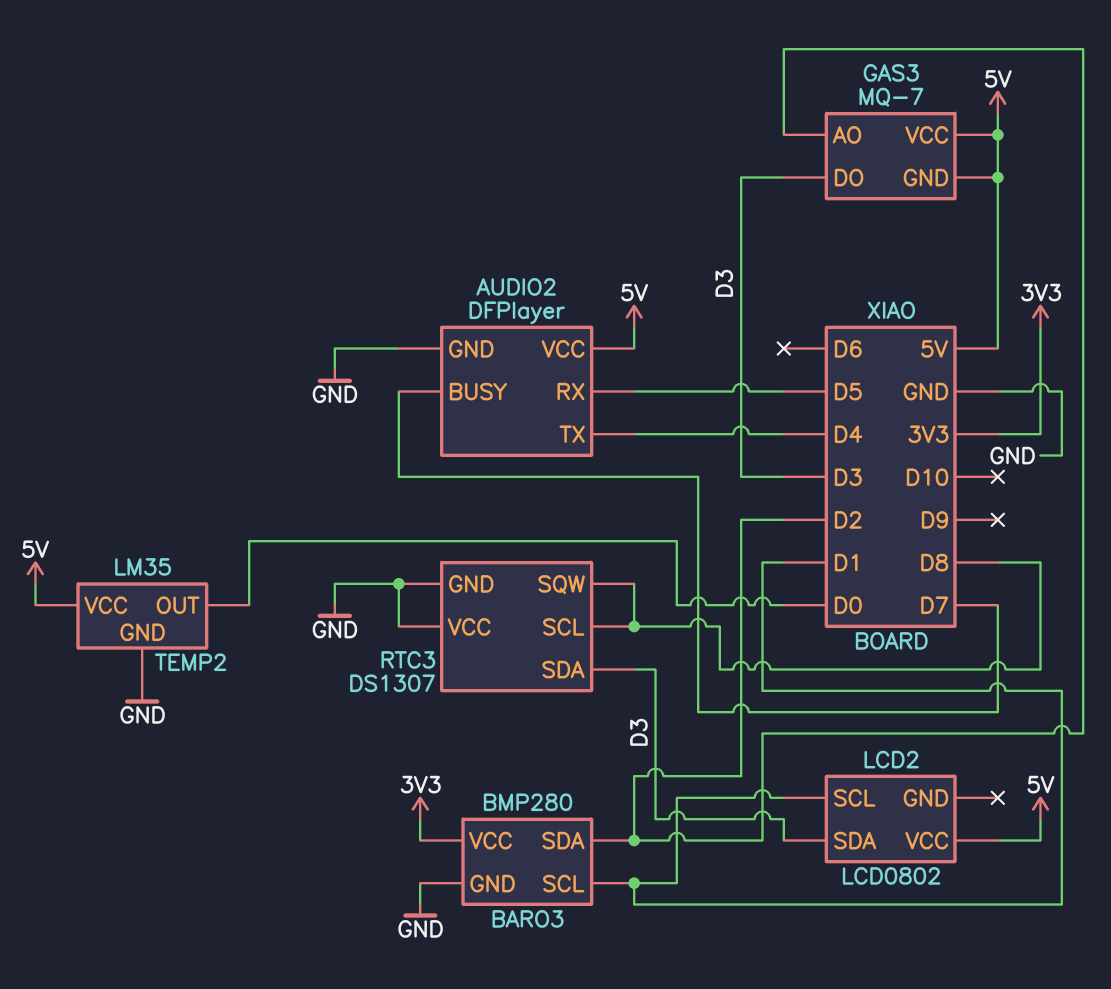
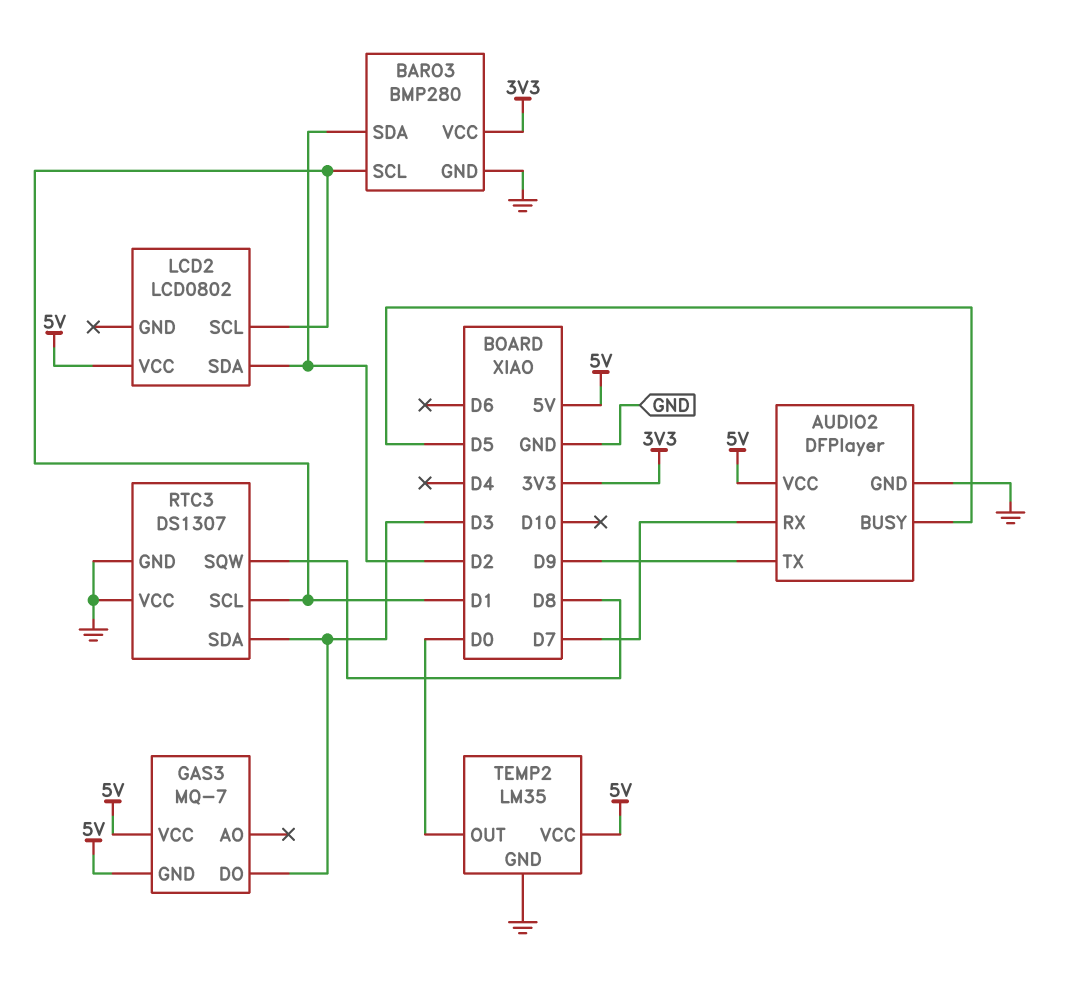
AUDIO2 pin BUSY: D7 -> D5
AUDIO2 pin RX: D5 -> D7
AUDIO2 pin TX: D4 -> D9
GAS3 pin AO: D2 -> none
LCD2 pin SDA: D3 -> D2
RTC3 pin SCL: D8 -> D1

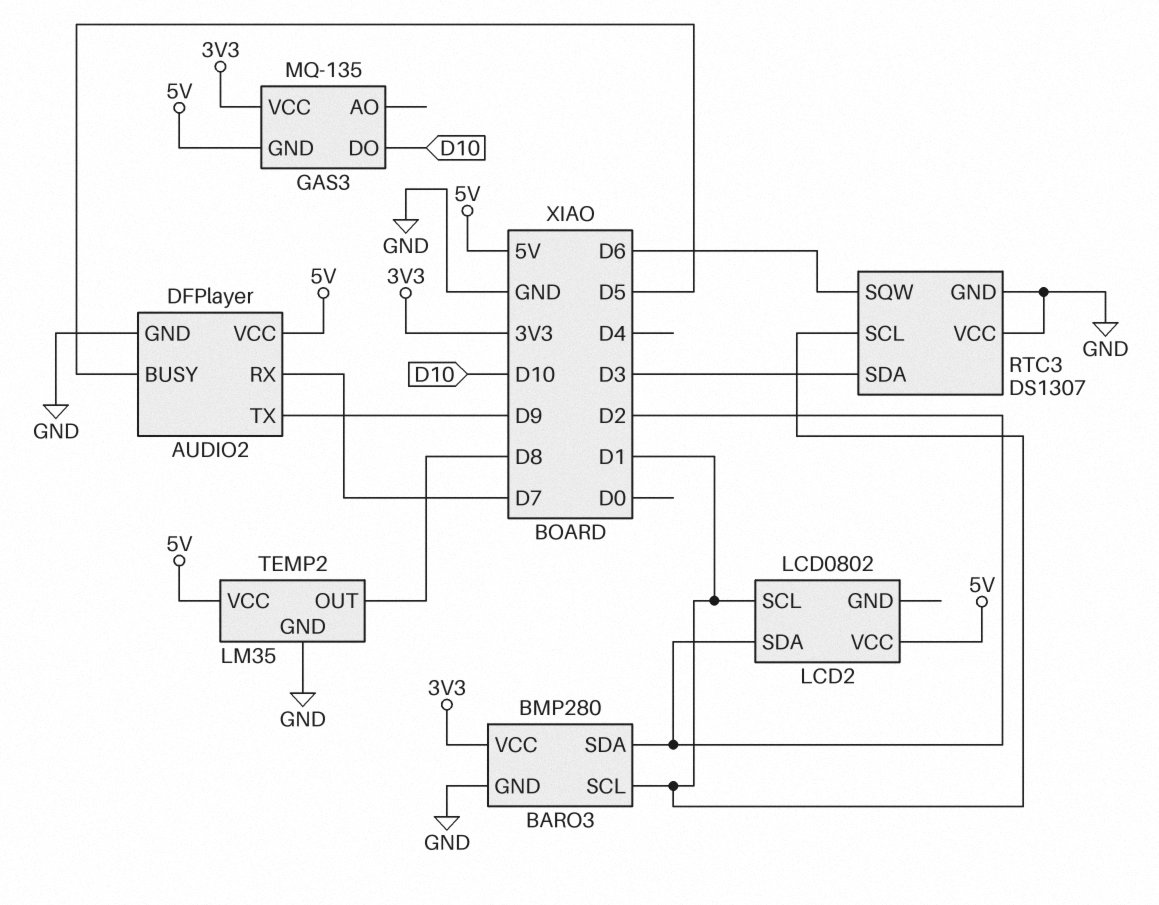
GAS3: MQ-7 -> MQ-135
GAS3 pin DO: D3 -> D10
GAS3 pin VCC: 5V -> 3V3
RTC3 pin SQW: D8 -> D6
TEMP2 pin OUT: D0 -> D8

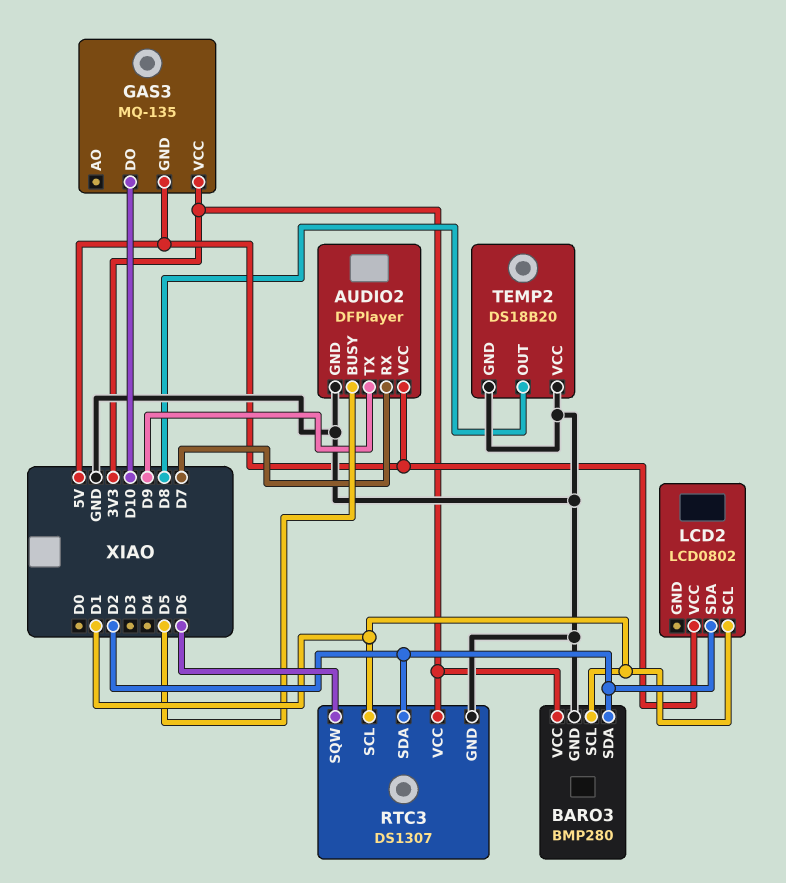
RTC3 pin SDA: D3 -> D2
RTC3 pin VCC: GND -> 3V3
TEMP2: LM35 -> DS18B20
TEMP2 pin VCC: 5V -> GND

